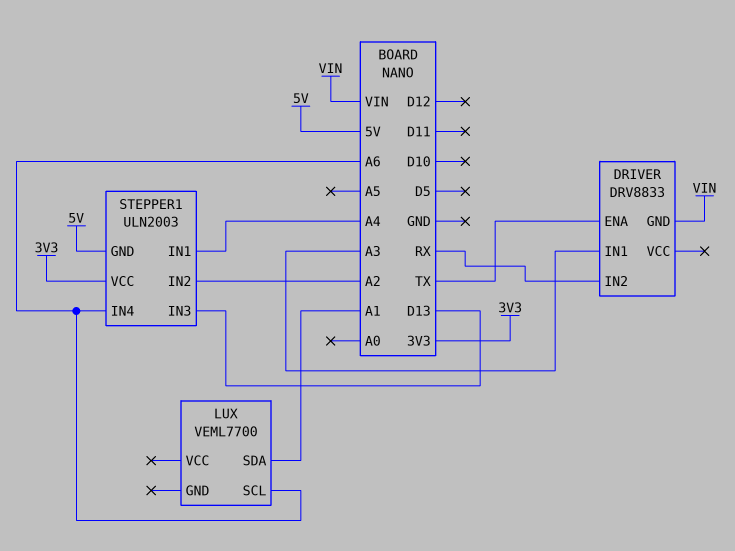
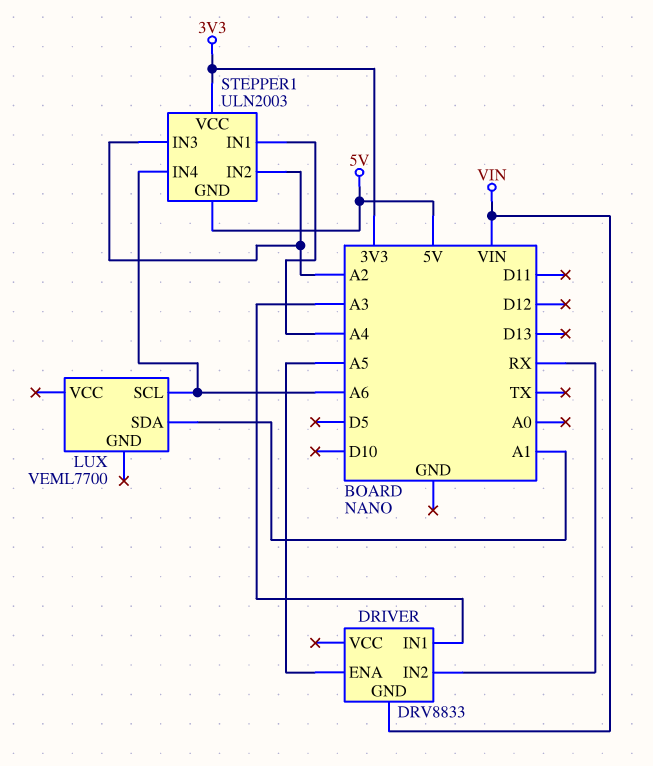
DRIVER pin ENA: TX -> A5
STEPPER1 pin IN3: D13 -> A2

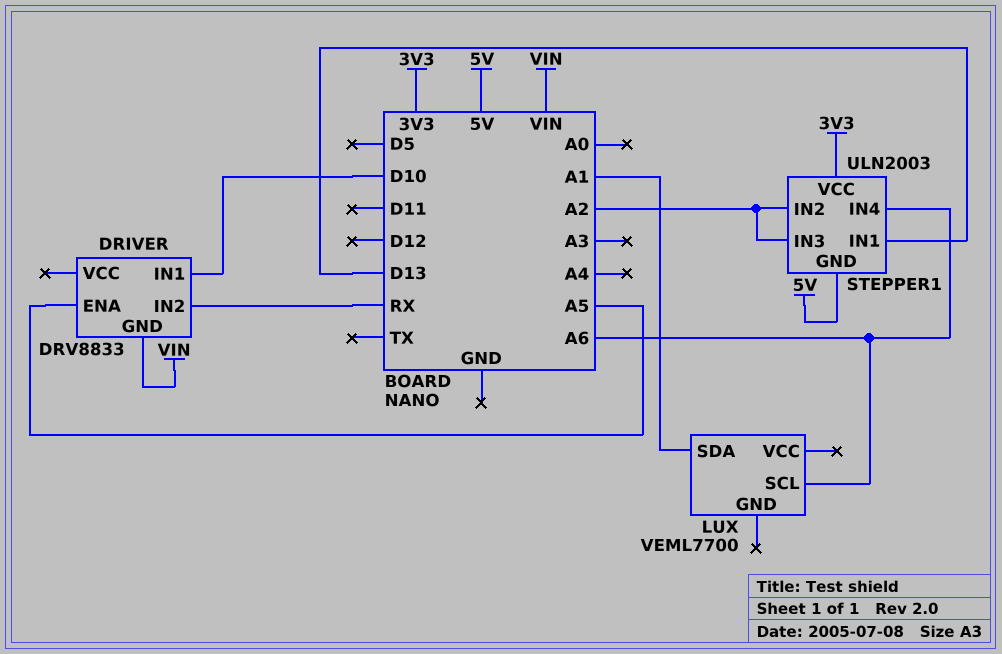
DRIVER pin IN1: A3 -> D10
STEPPER1 pin IN1: A4 -> D13

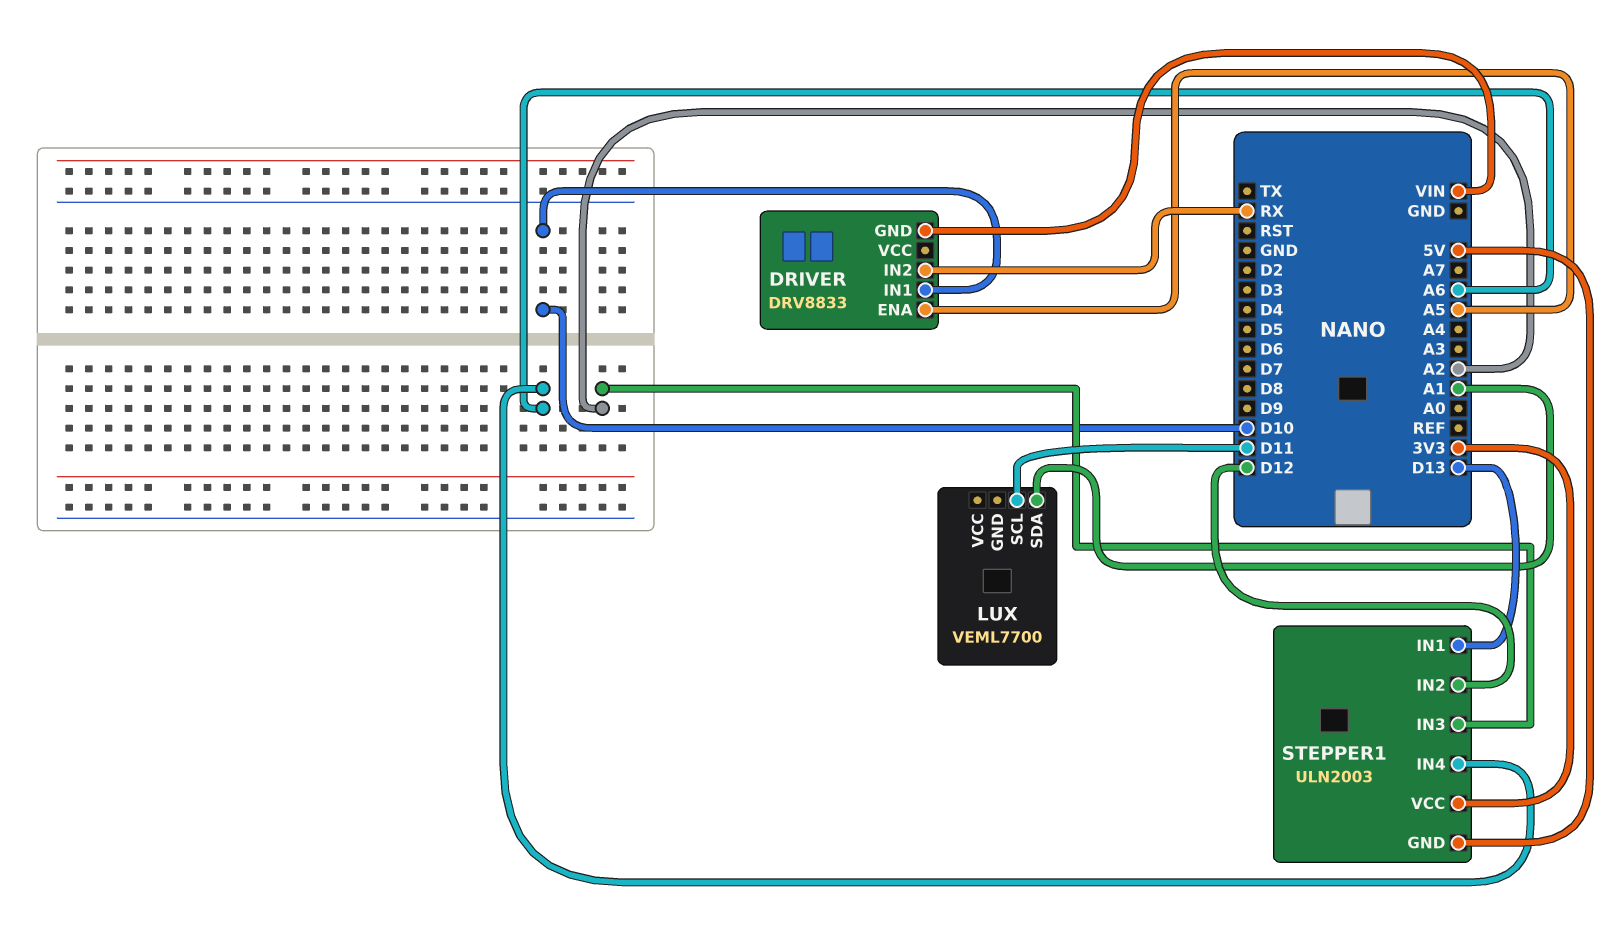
LUX pin SCL: A6 -> D11
STEPPER1 pin IN2: A2 -> D12

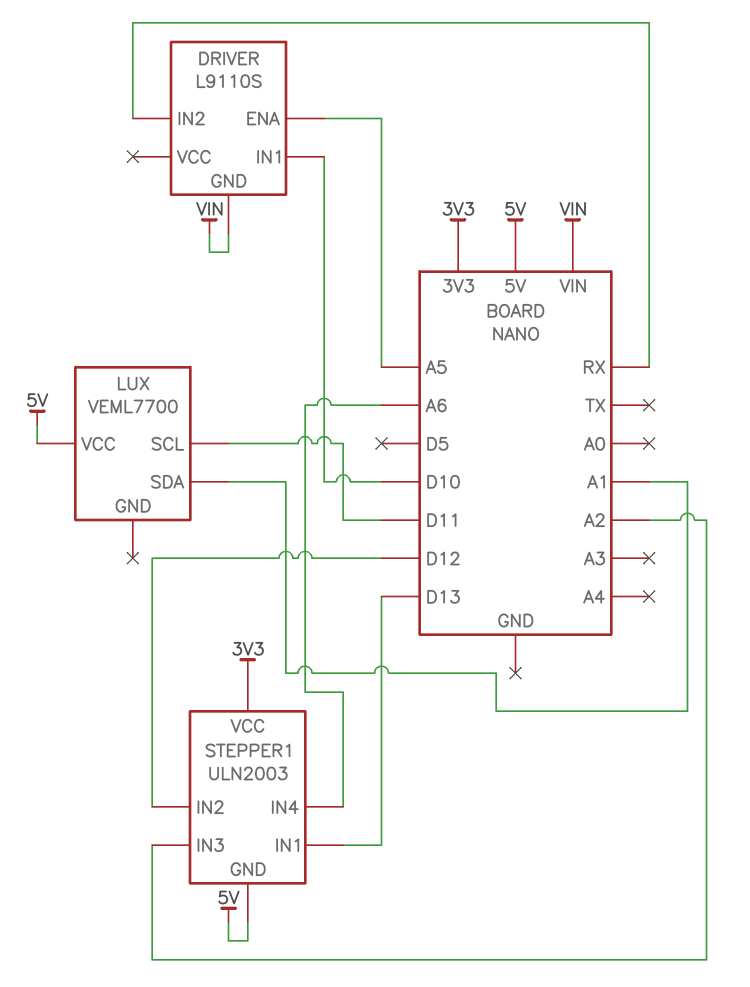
DRIVER: DRV8833 -> L9110S
LUX pin VCC: none -> 5V

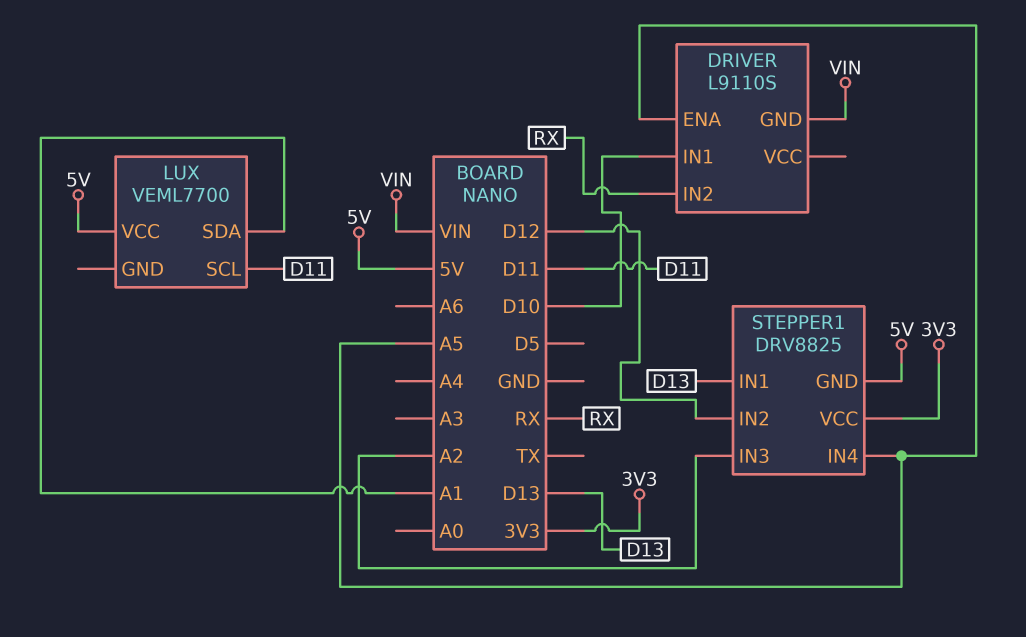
STEPPER1: ULN2003 -> DRV8825
STEPPER1 pin IN4: A6 -> A5

